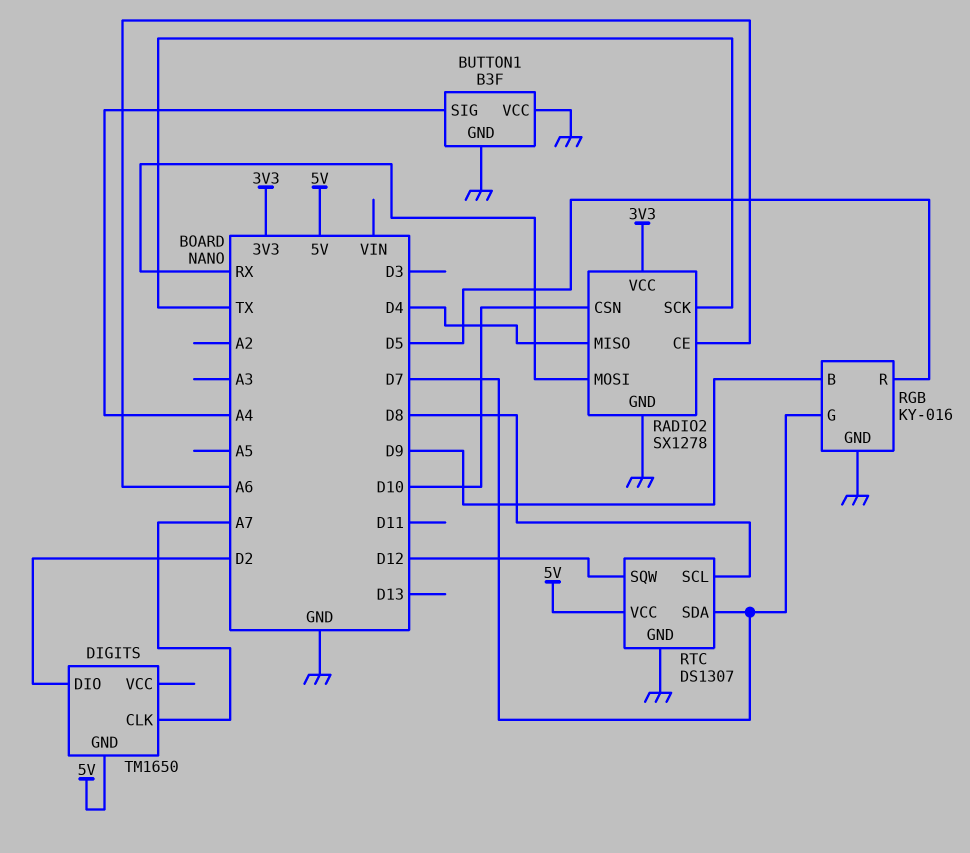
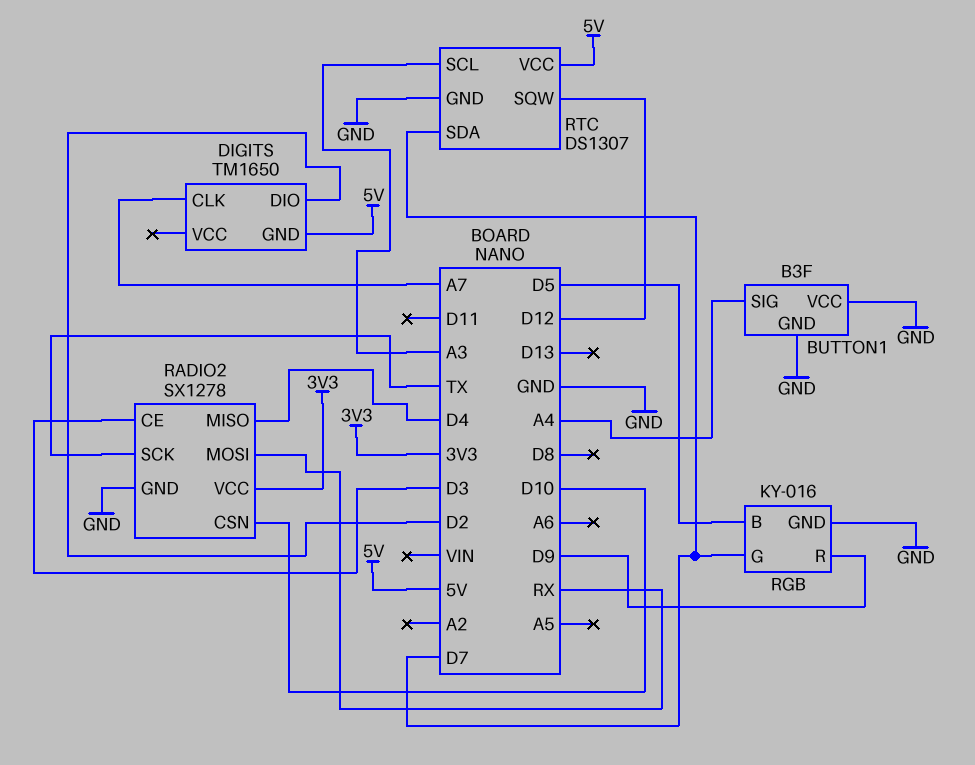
RADIO2 pin CE: A6 -> D3
RGB pin B: D9 -> D5
RGB pin R: D5 -> D9
RTC pin SCL: D8 -> A3

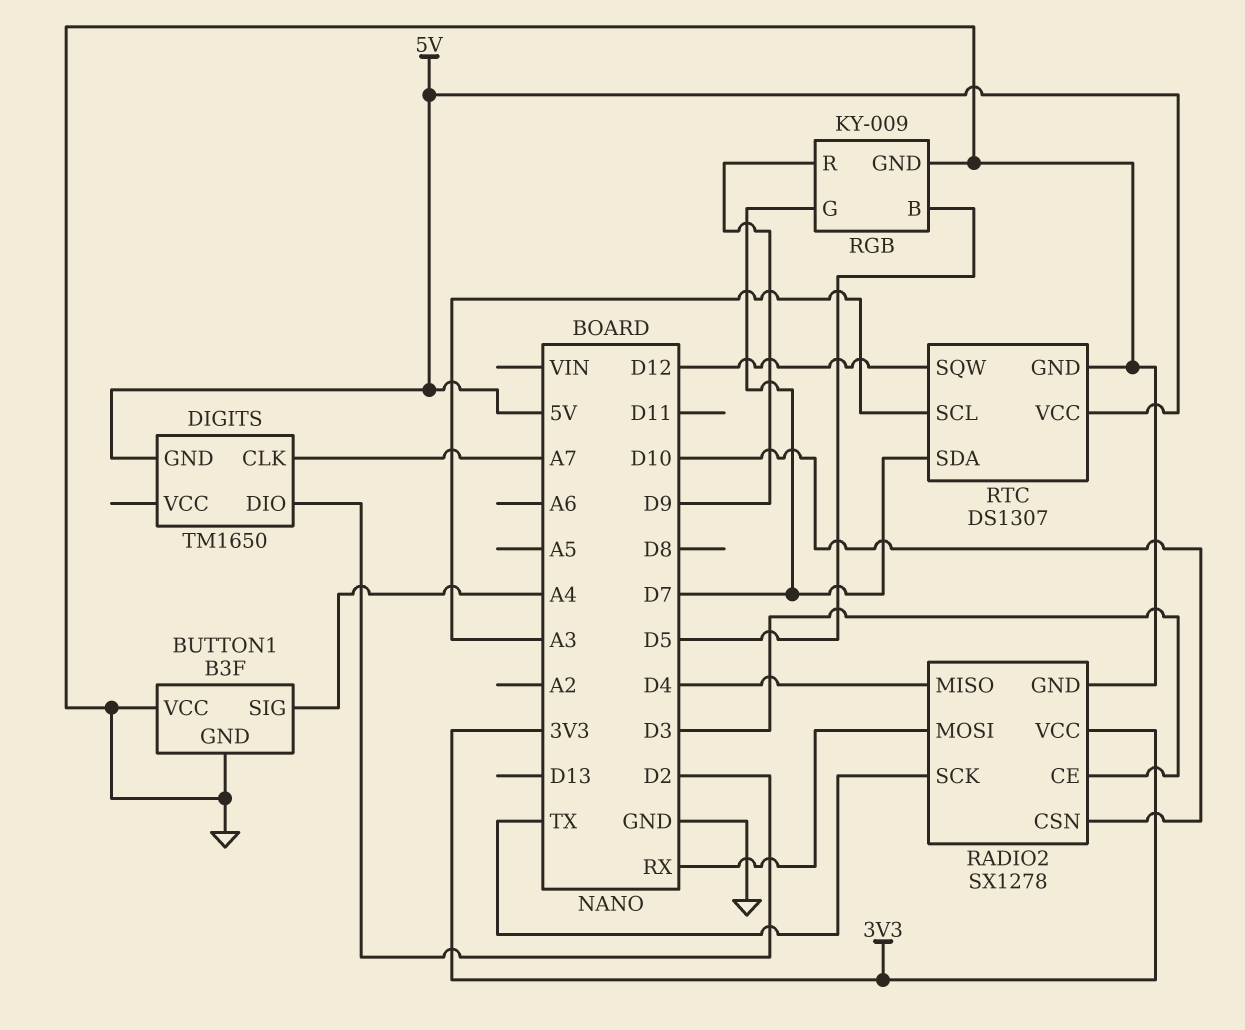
RGB: KY-016 -> KY-009

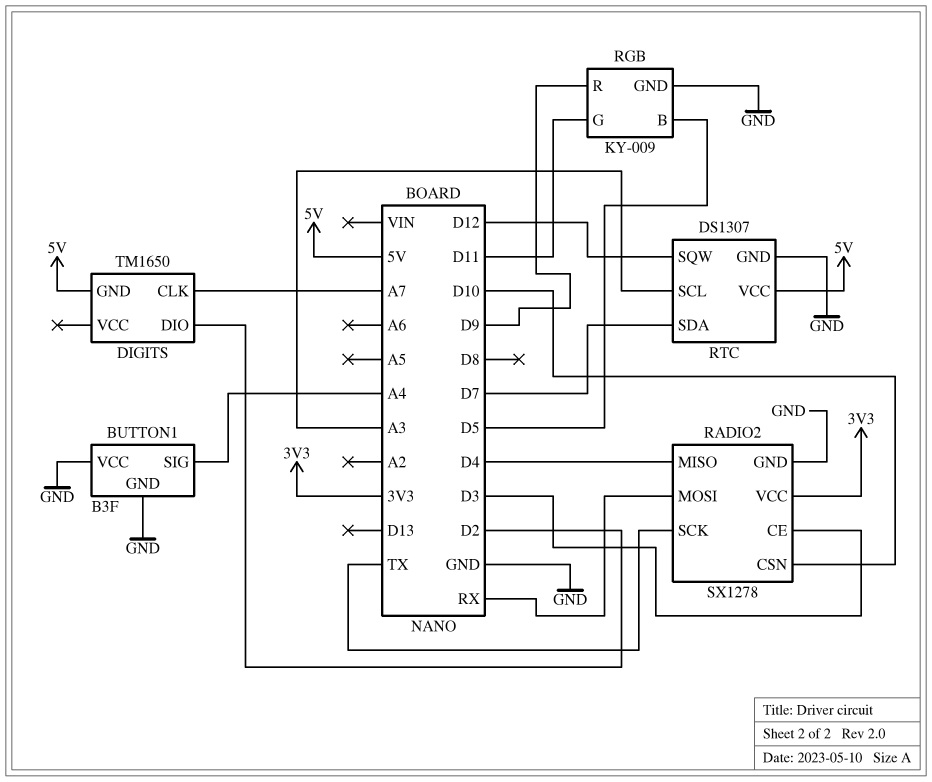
RGB pin G: D7 -> D11

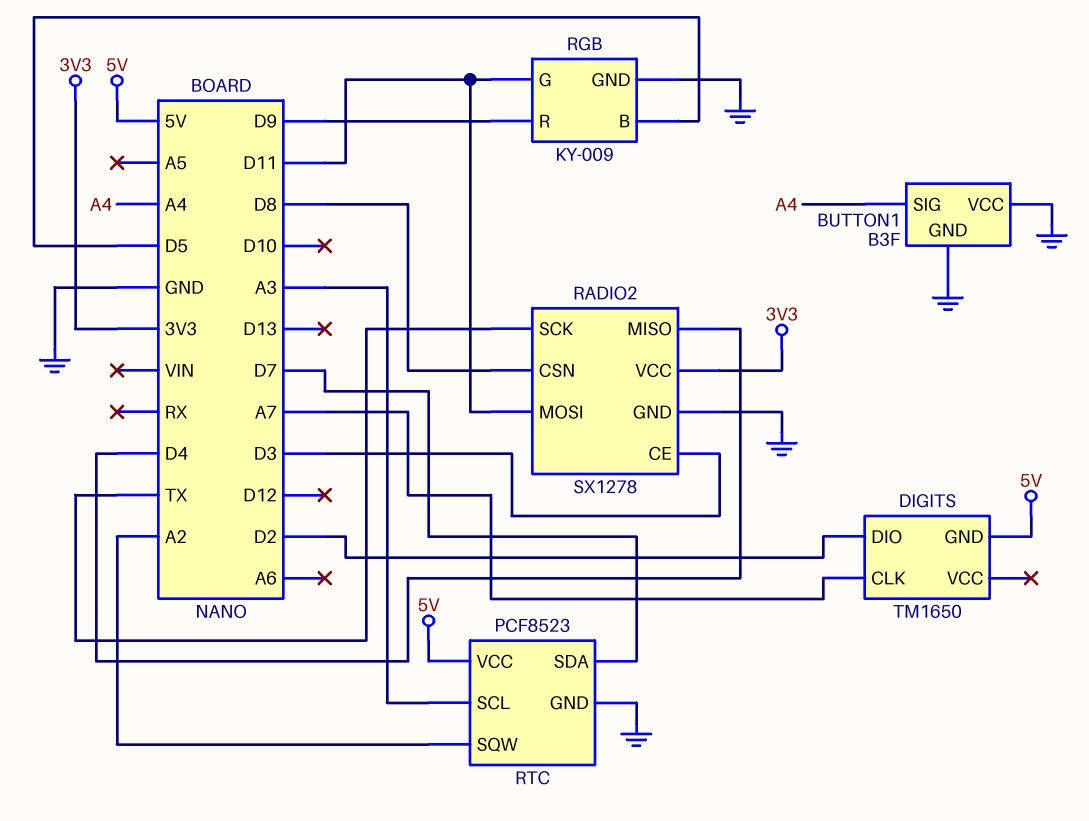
RADIO2 pin CSN: D10 -> D8
RADIO2 pin MOSI: RX -> D11
RTC: DS1307 -> PCF8523
RTC pin SQW: D12 -> A2

